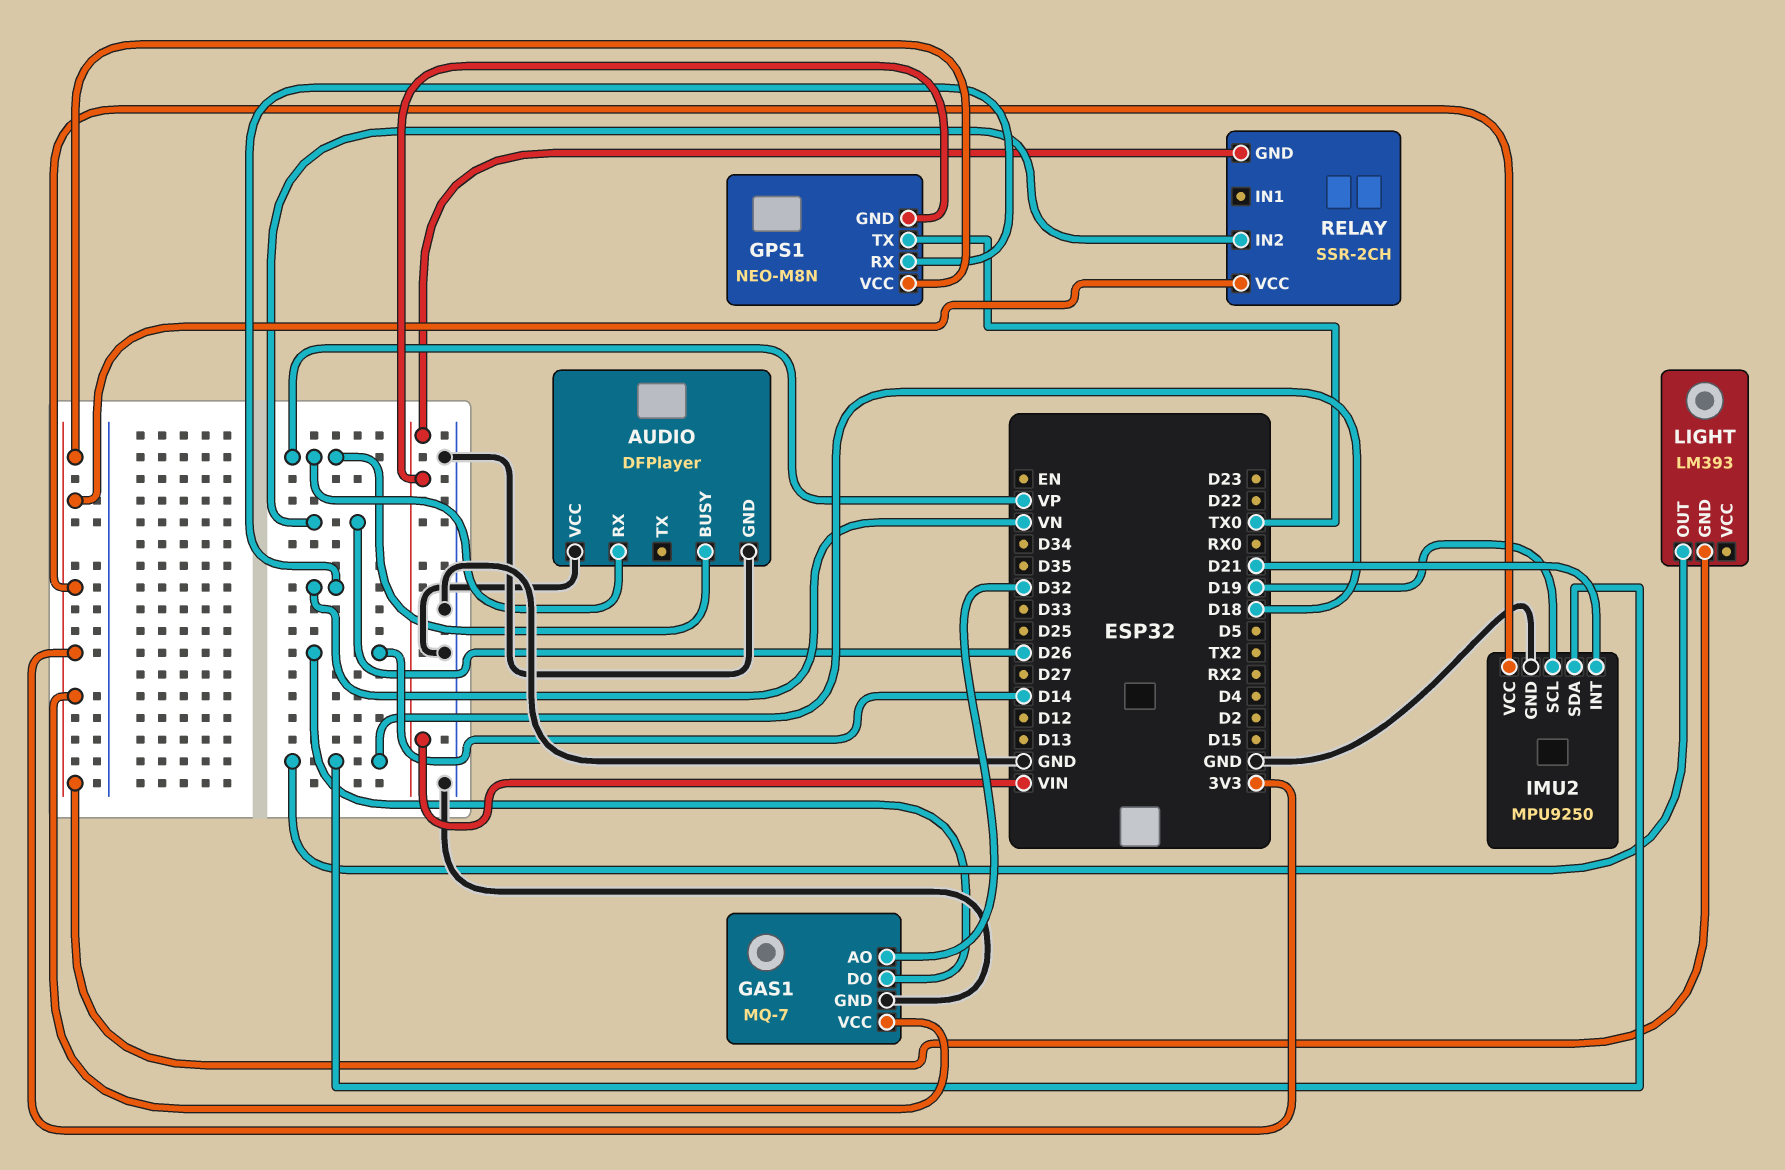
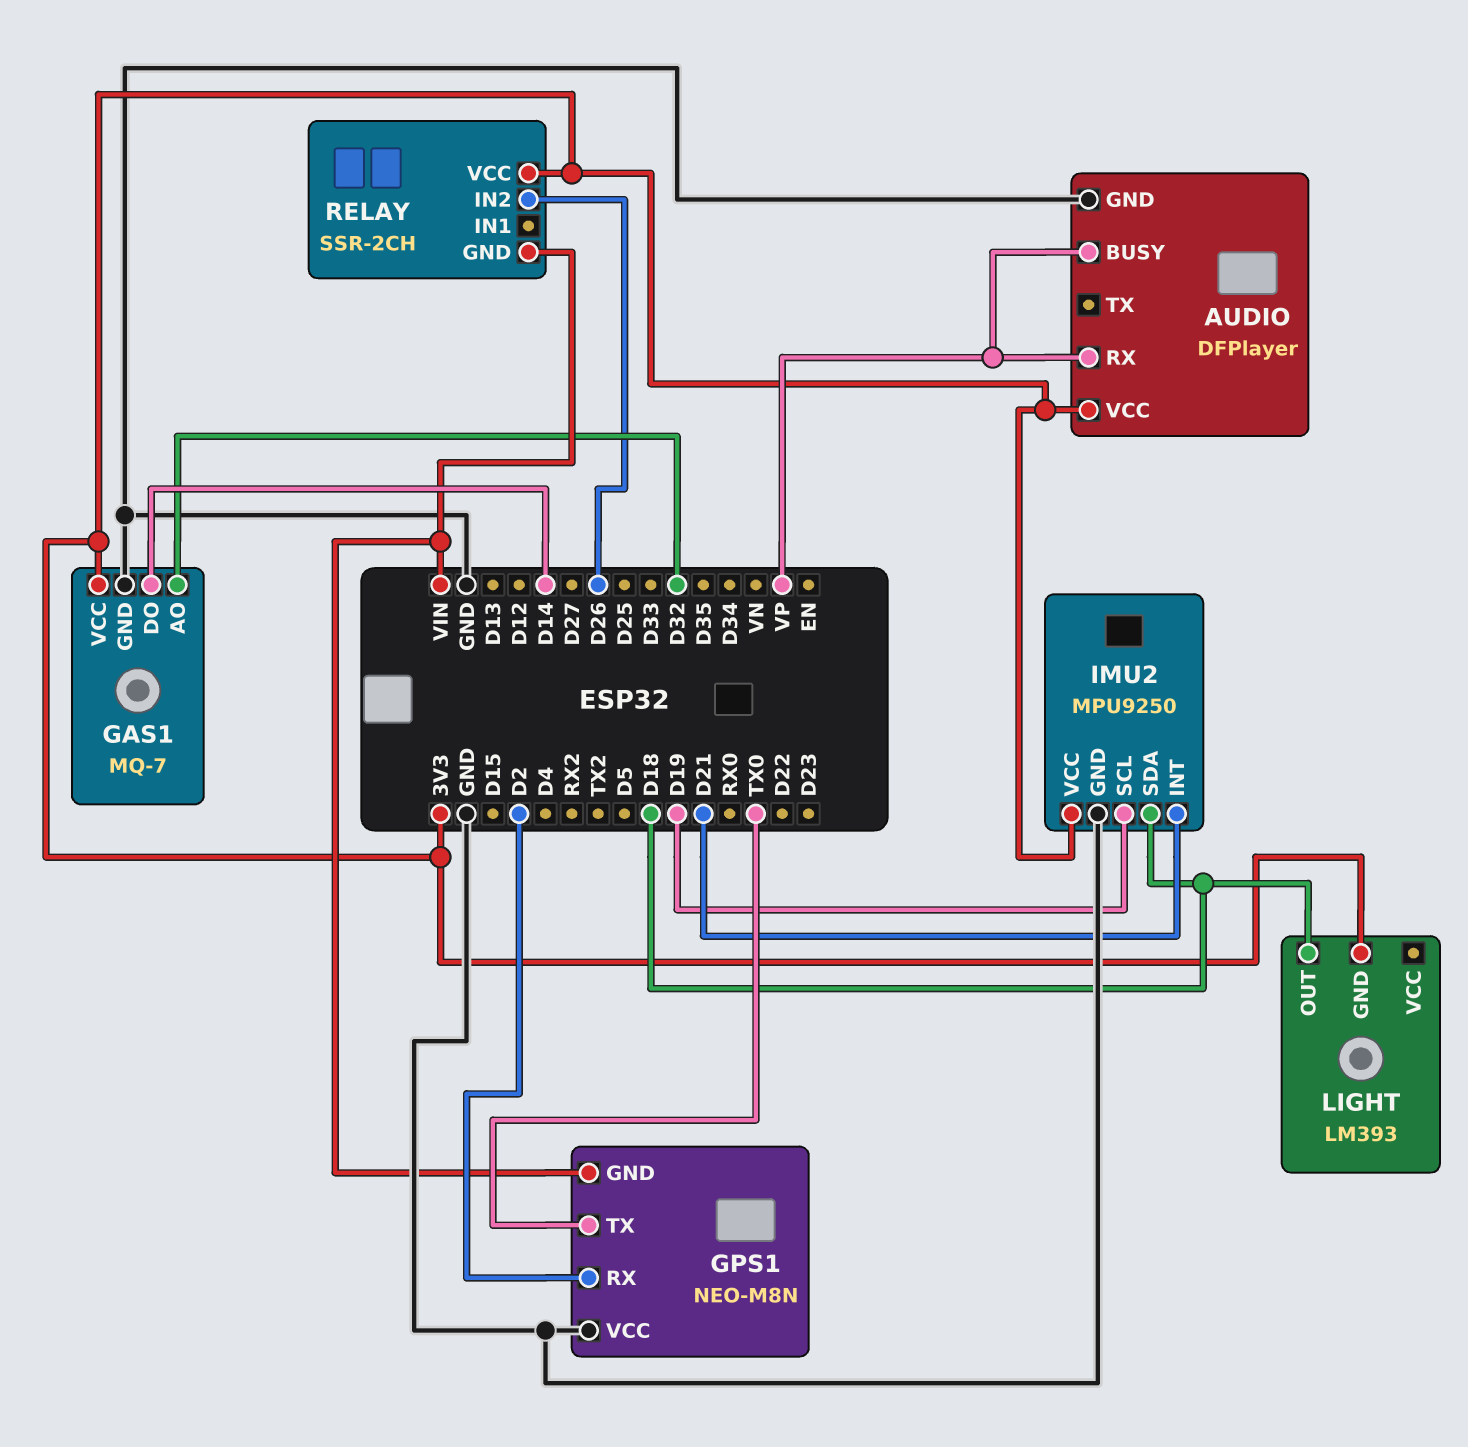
AUDIO pin VCC: GND -> 3V3
GPS1 pin RX: VN -> D2
GPS1 pin VCC: 3V3 -> GND

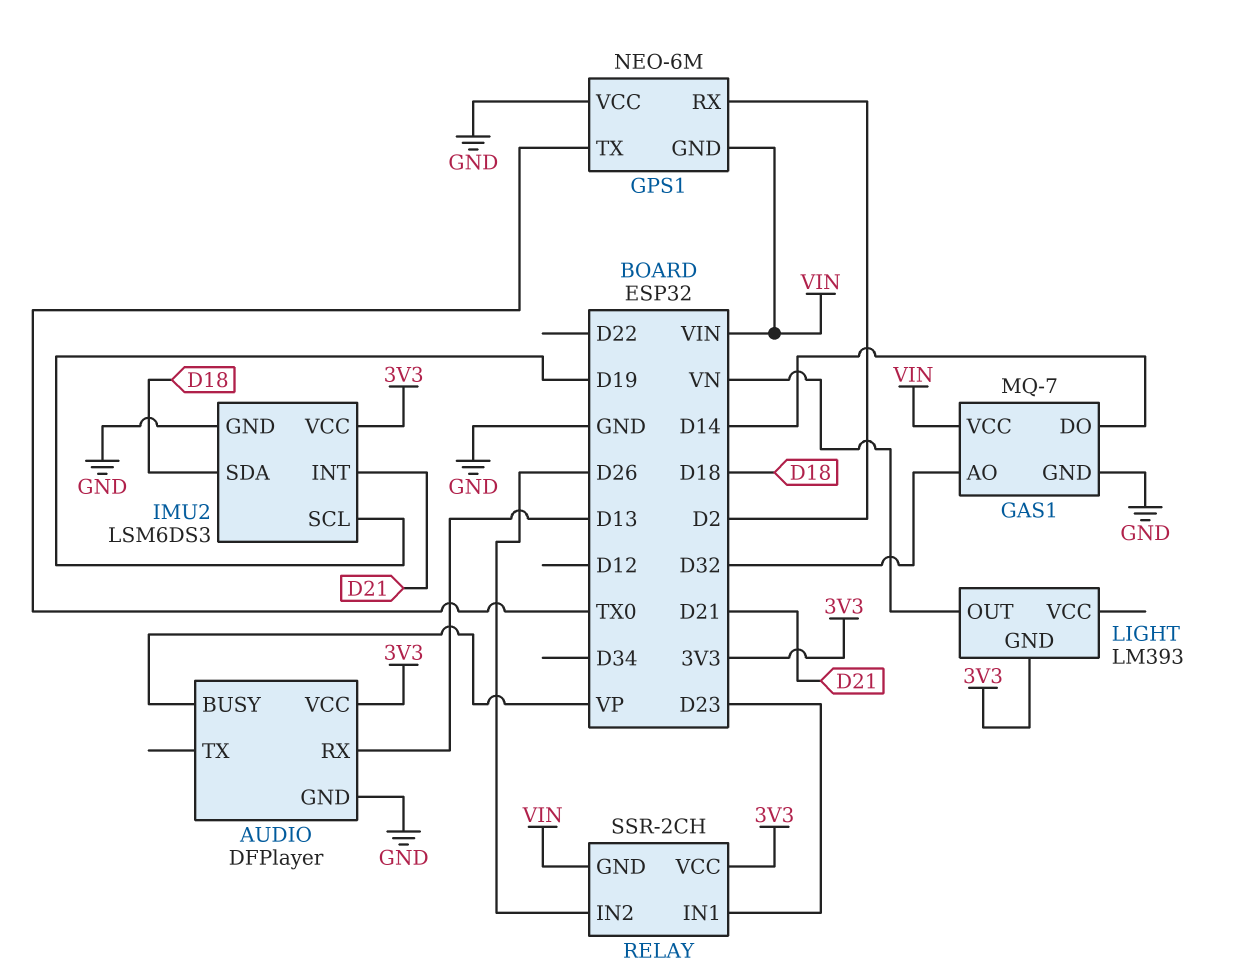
AUDIO pin RX: VP -> D13
GAS1 pin VCC: 3V3 -> VIN
GPS1: NEO-M8N -> NEO-6M
IMU2: MPU9250 -> LSM6DS3
LIGHT pin OUT: D18 -> VN
RELAY pin IN1: none -> D23

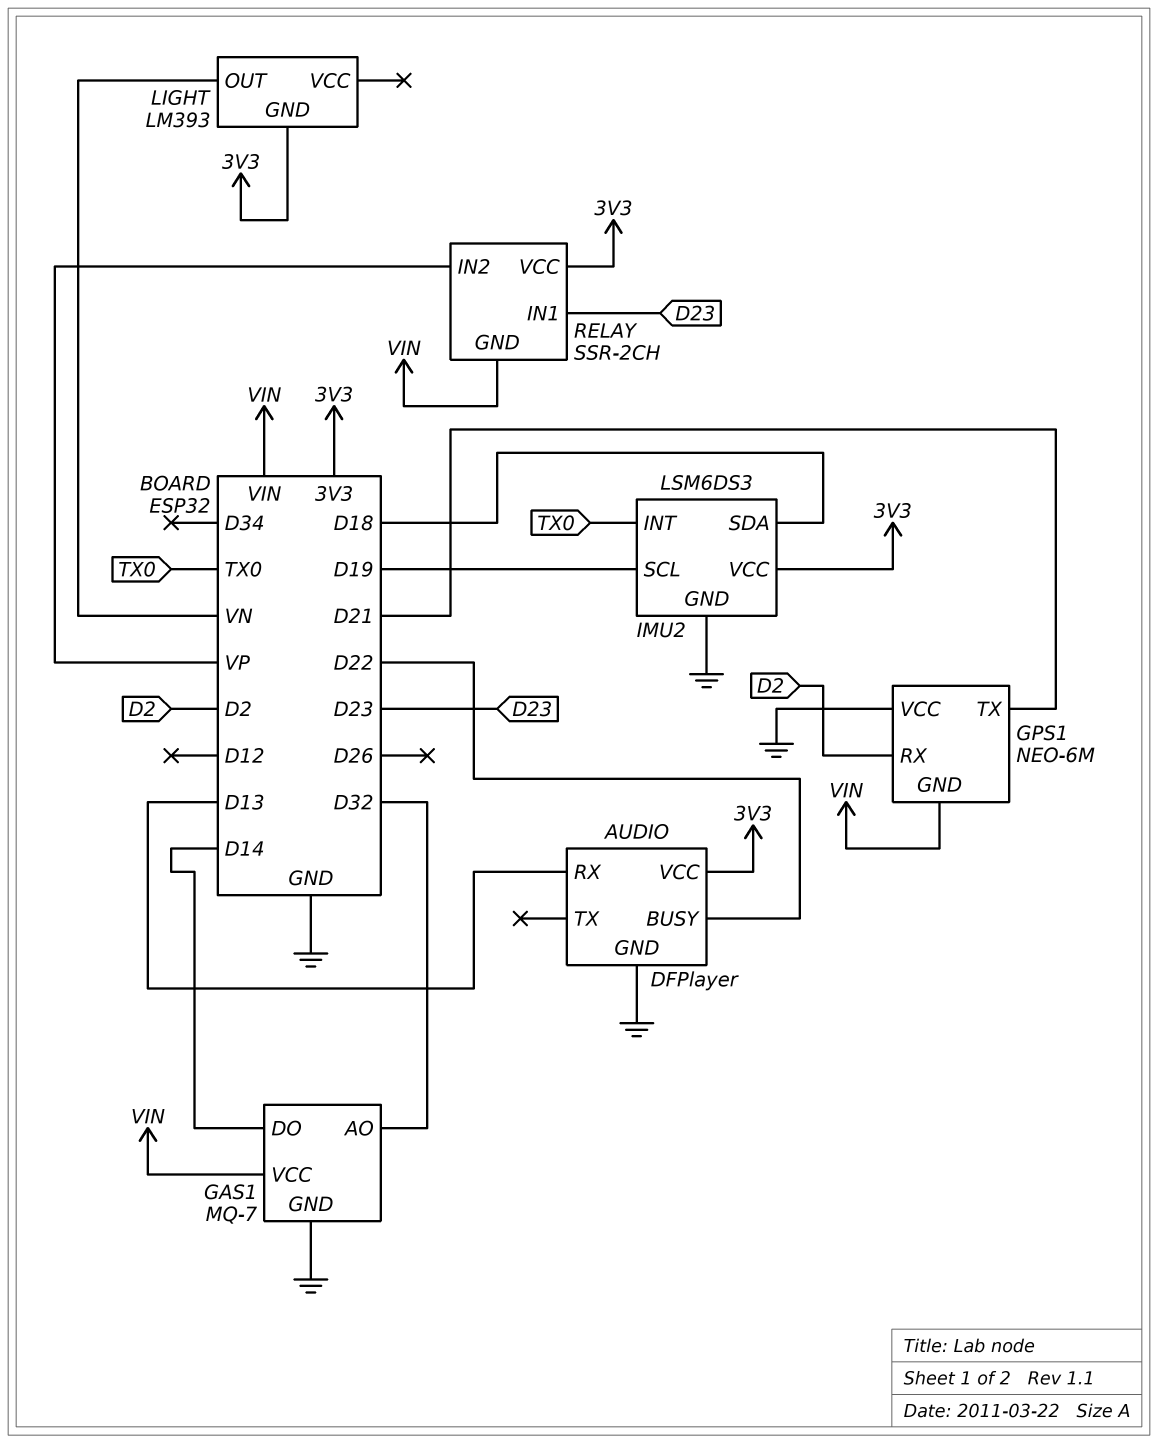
AUDIO pin BUSY: VP -> D22
GPS1 pin TX: TX0 -> D21
IMU2 pin INT: D21 -> TX0
RELAY pin IN2: D26 -> VP

